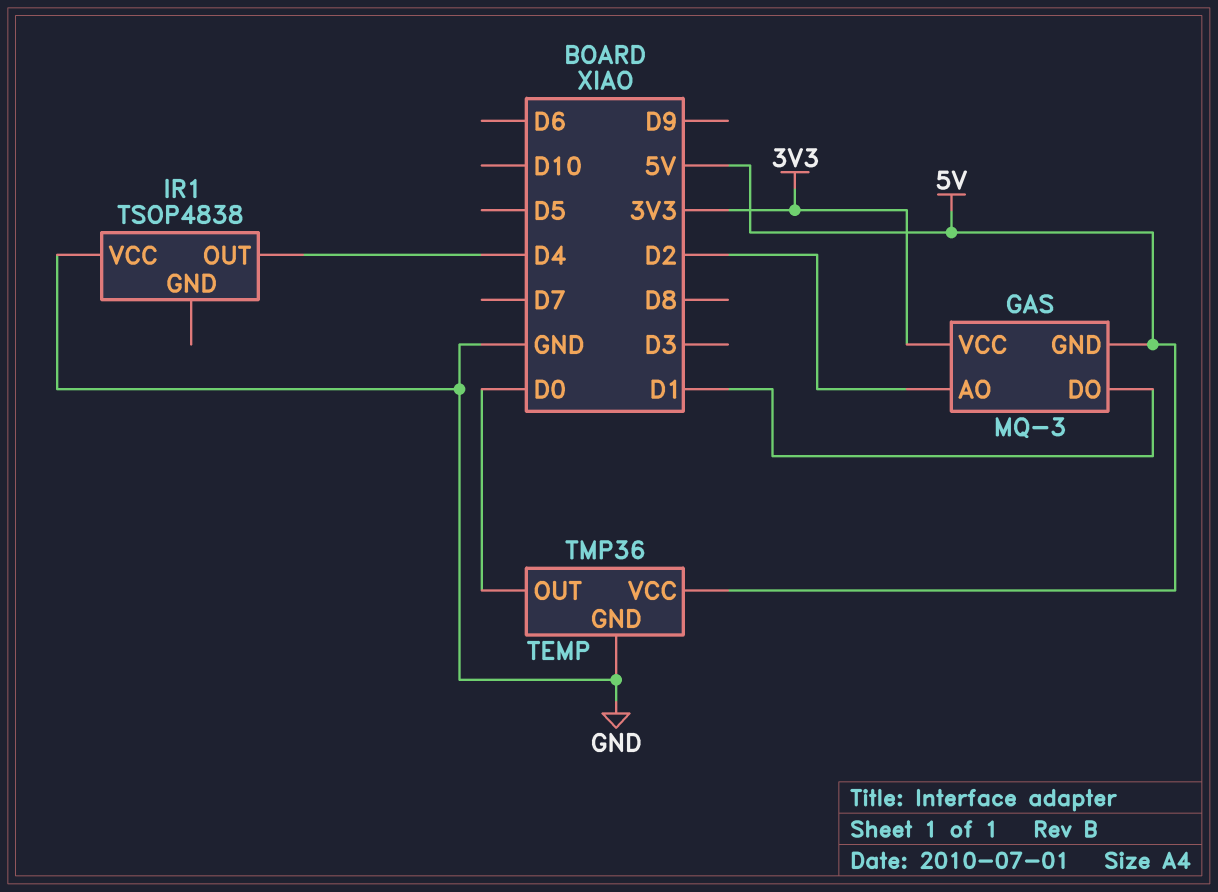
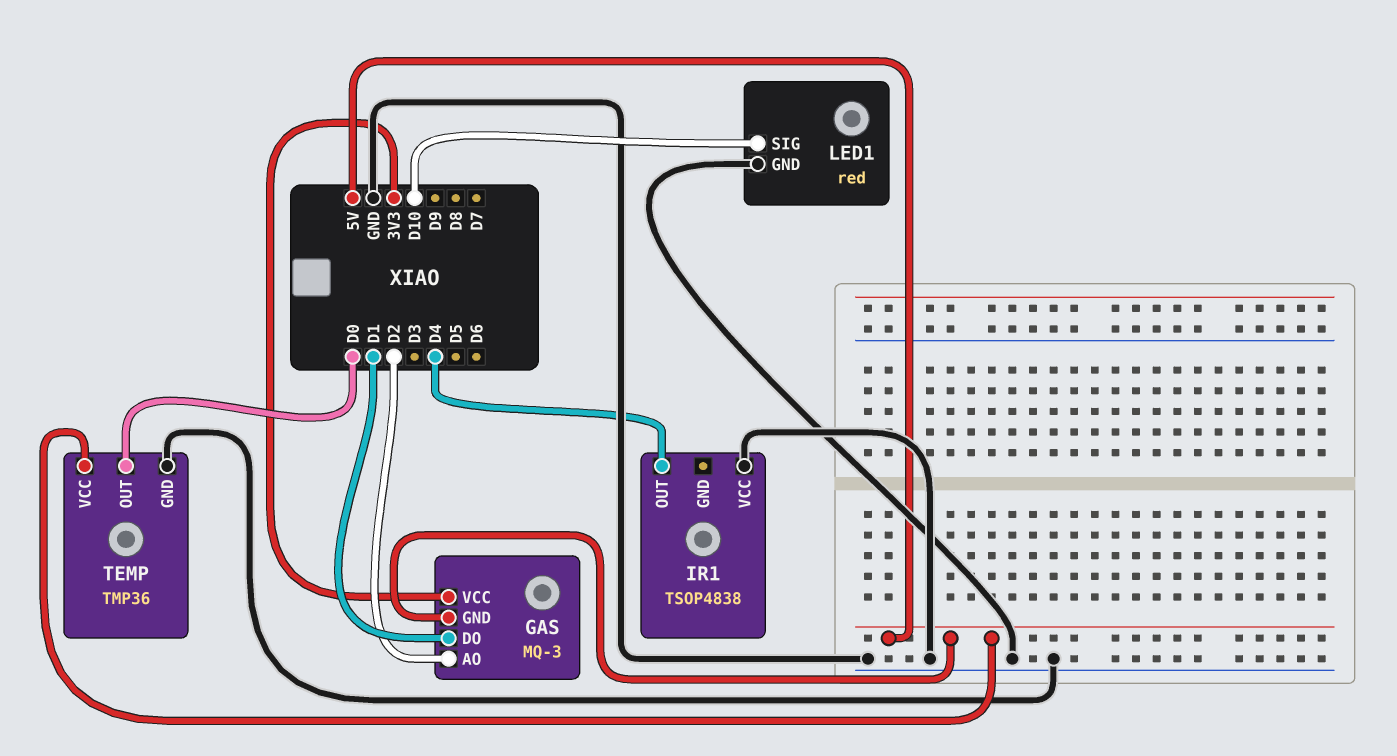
LED1: none -> red
LED1 pin GND: none -> GND
LED1 pin SIG: none -> D10

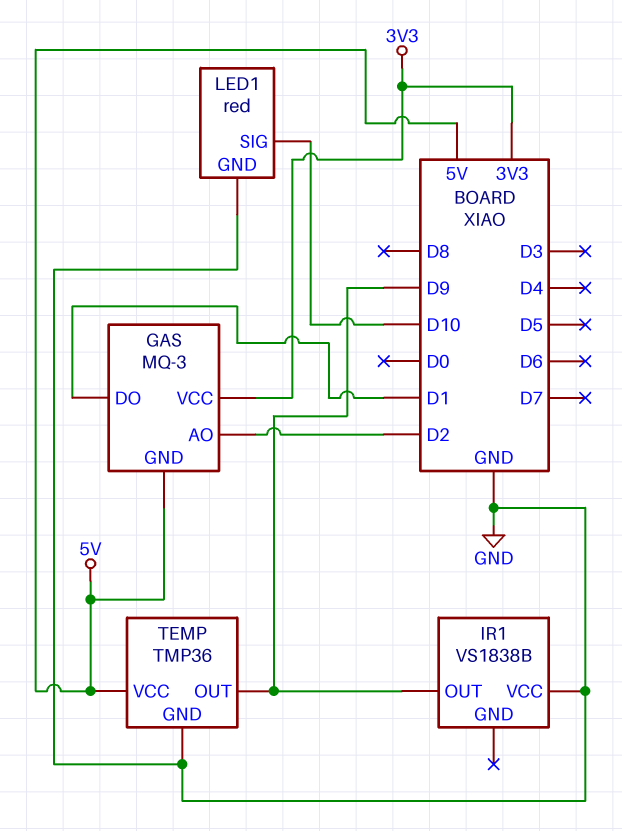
IR1: TSOP4838 -> VS1838B
IR1 pin OUT: D4 -> D9
TEMP pin OUT: D0 -> D9

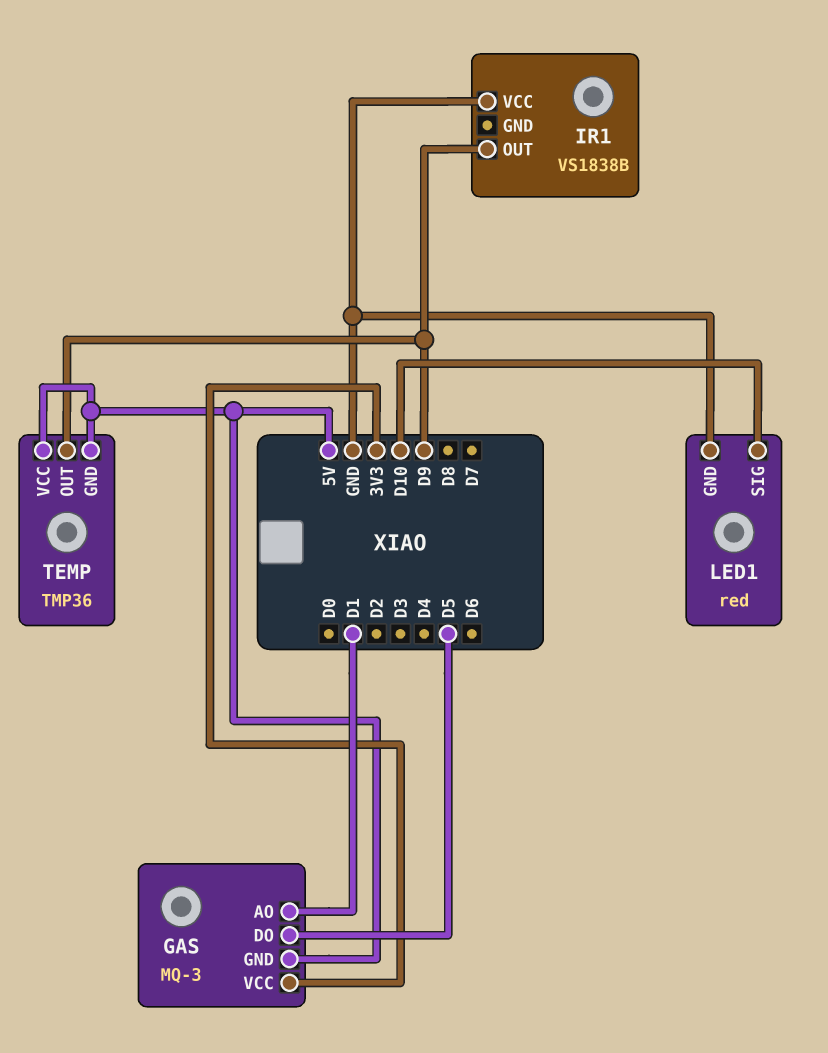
GAS pin AO: D2 -> D1
GAS pin DO: D1 -> D5
TEMP pin GND: GND -> 5V

